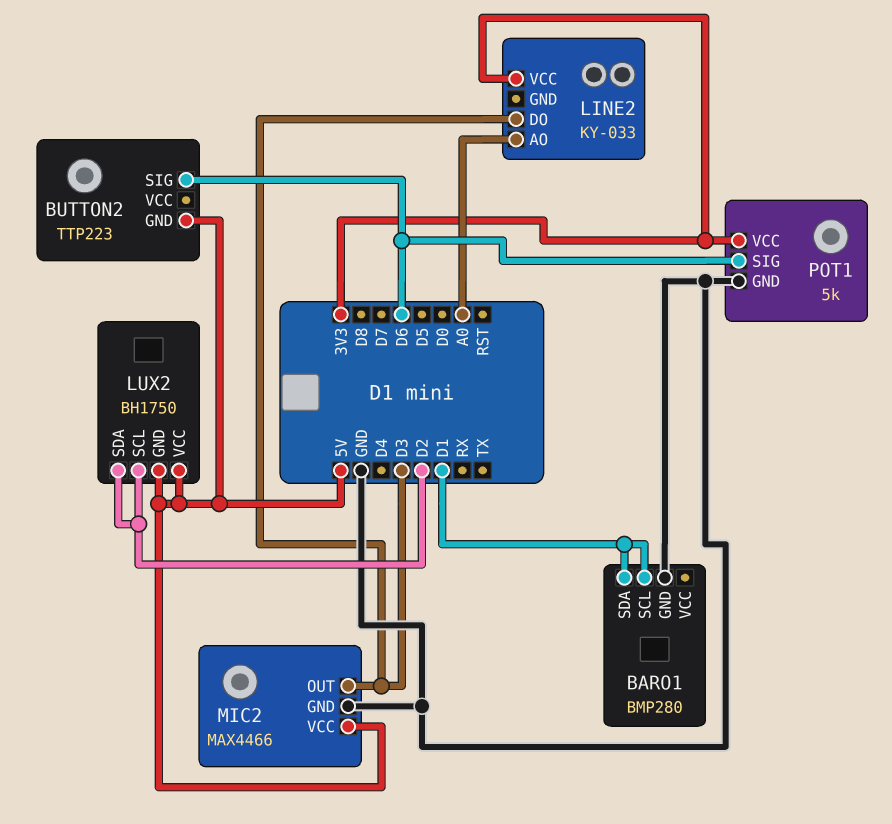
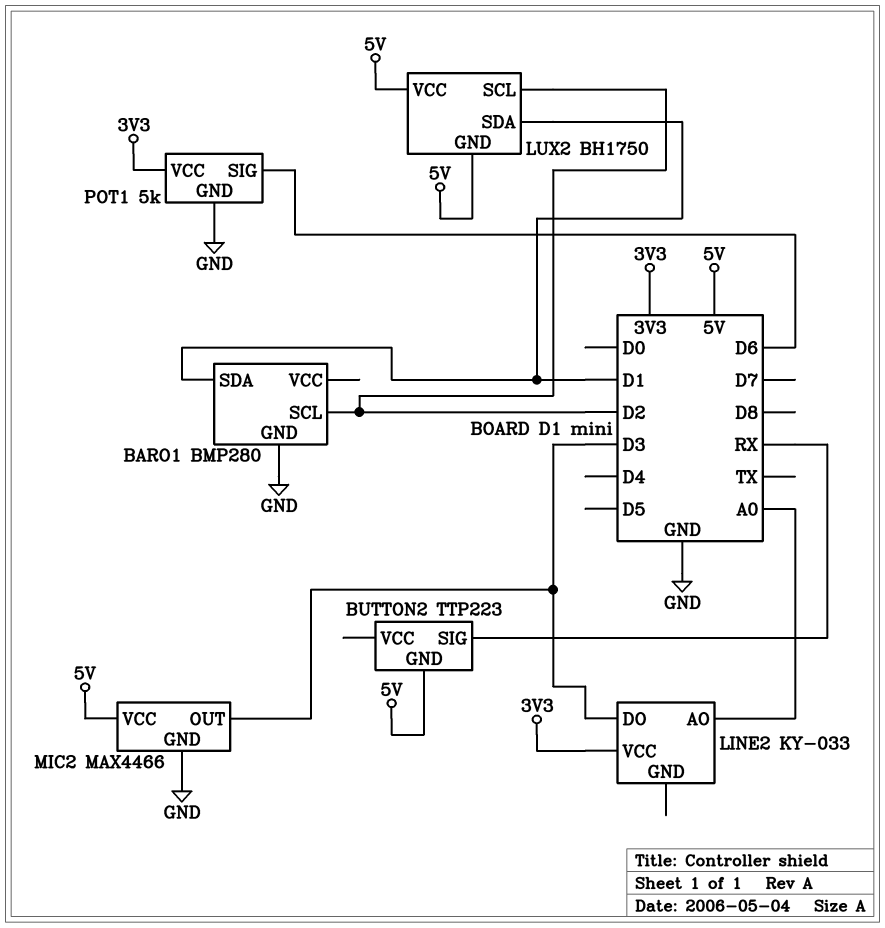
BARO1 pin SCL: D1 -> D2
BUTTON2 pin SIG: D6 -> RX
LUX2 pin SDA: D2 -> D1

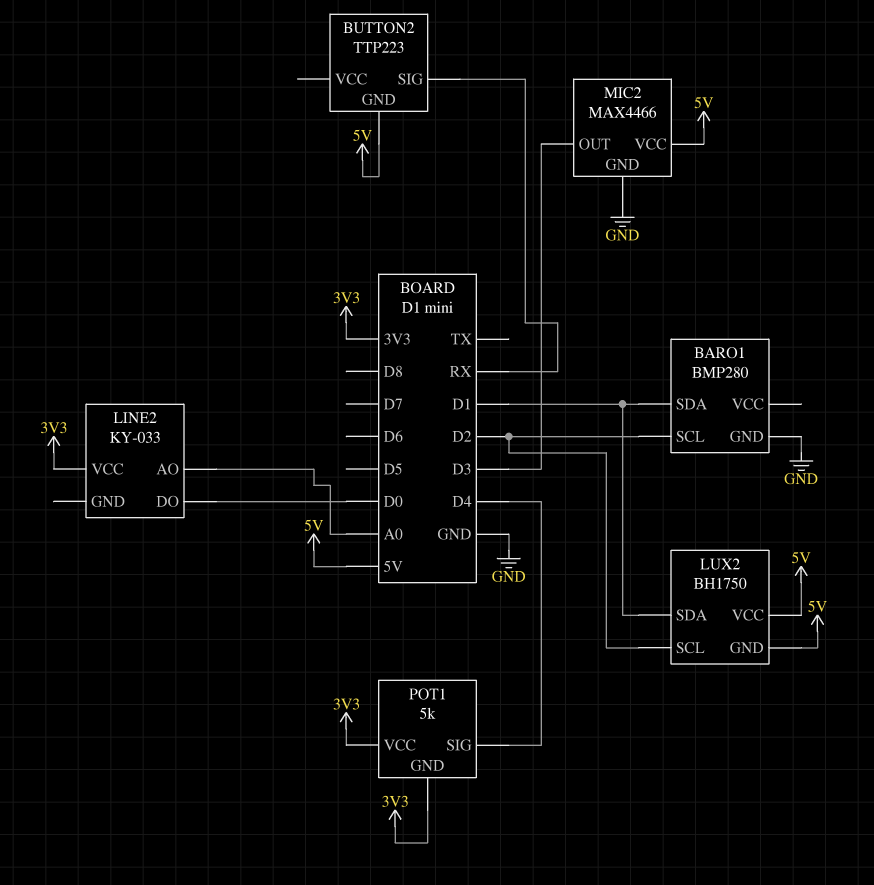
LINE2 pin DO: D3 -> D0
POT1 pin GND: GND -> 3V3
POT1 pin SIG: D6 -> D4

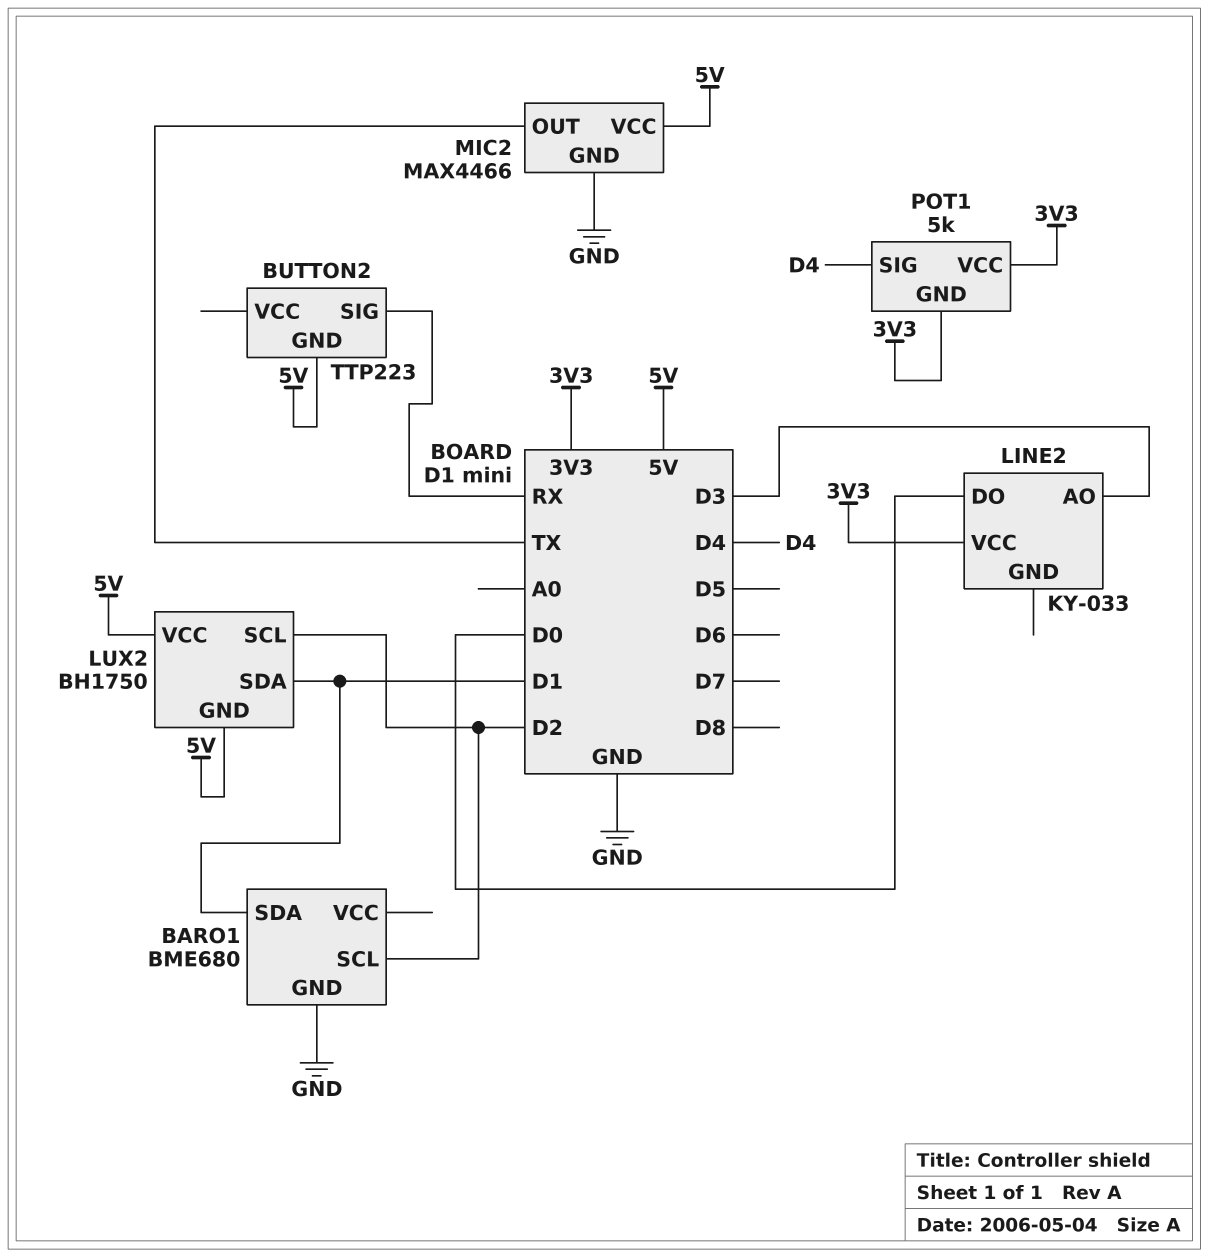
BARO1: BMP280 -> BME680
LINE2 pin AO: A0 -> D3
MIC2 pin OUT: D3 -> TX

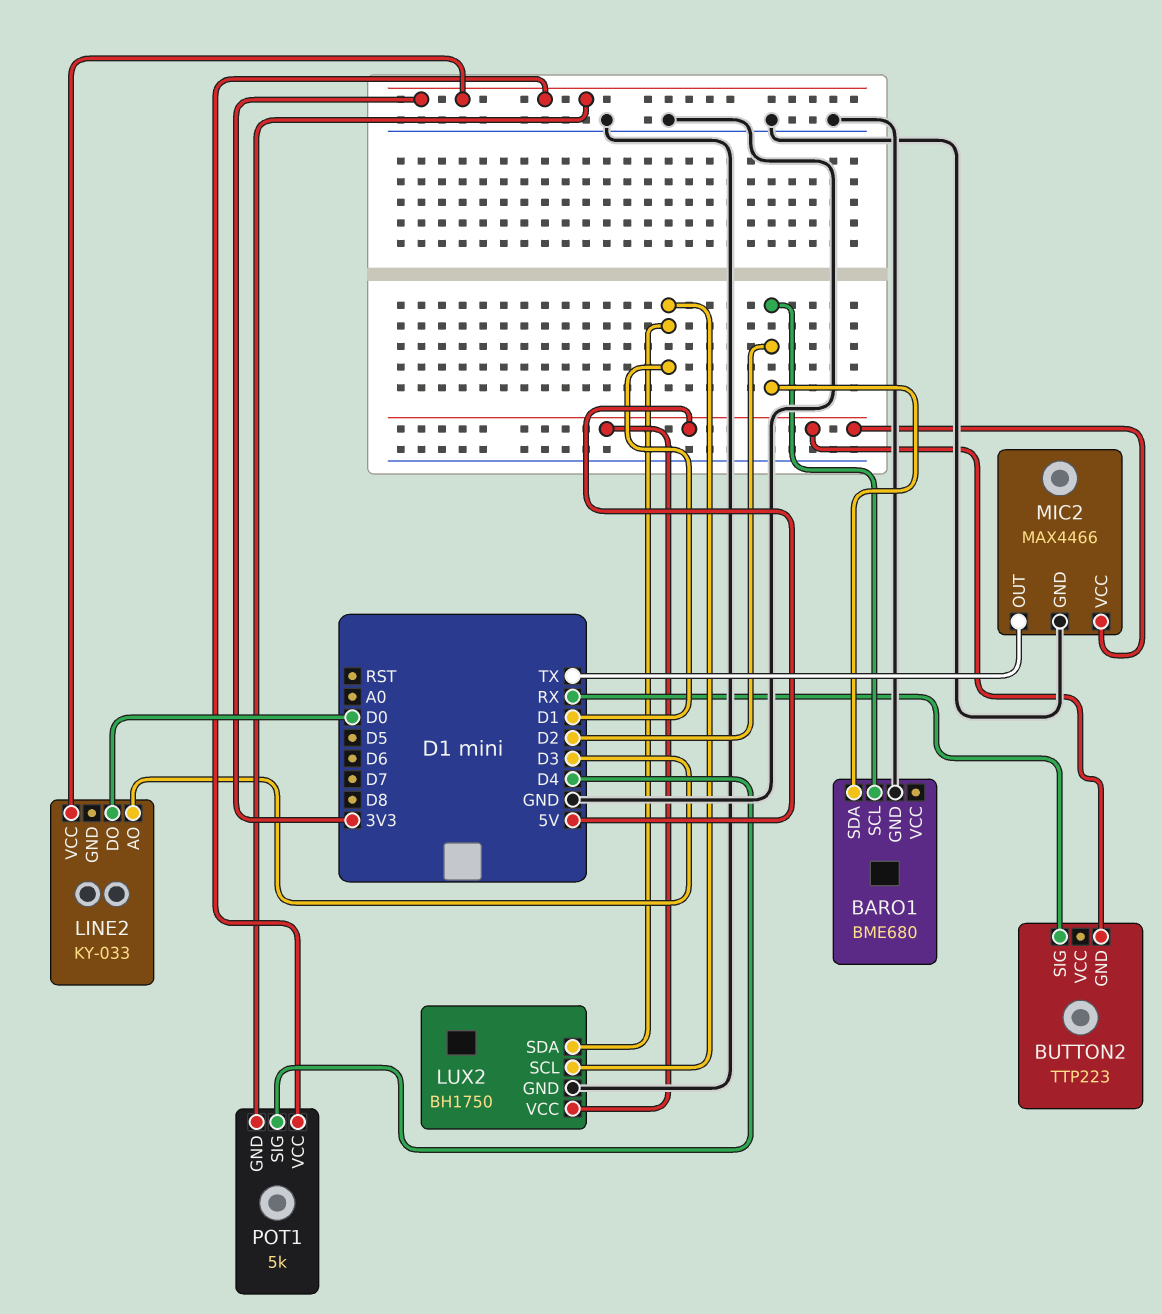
BARO1 pin SDA: D1 -> D2
LUX2 pin GND: 5V -> GND
LUX2 pin SCL: D2 -> D1

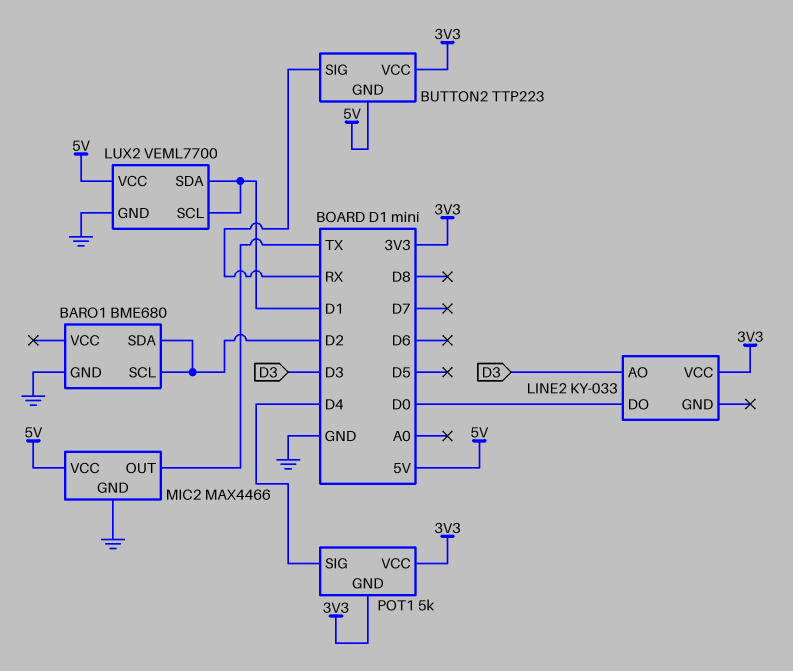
BUTTON2 pin VCC: none -> 3V3
LUX2: BH1750 -> VEML7700

